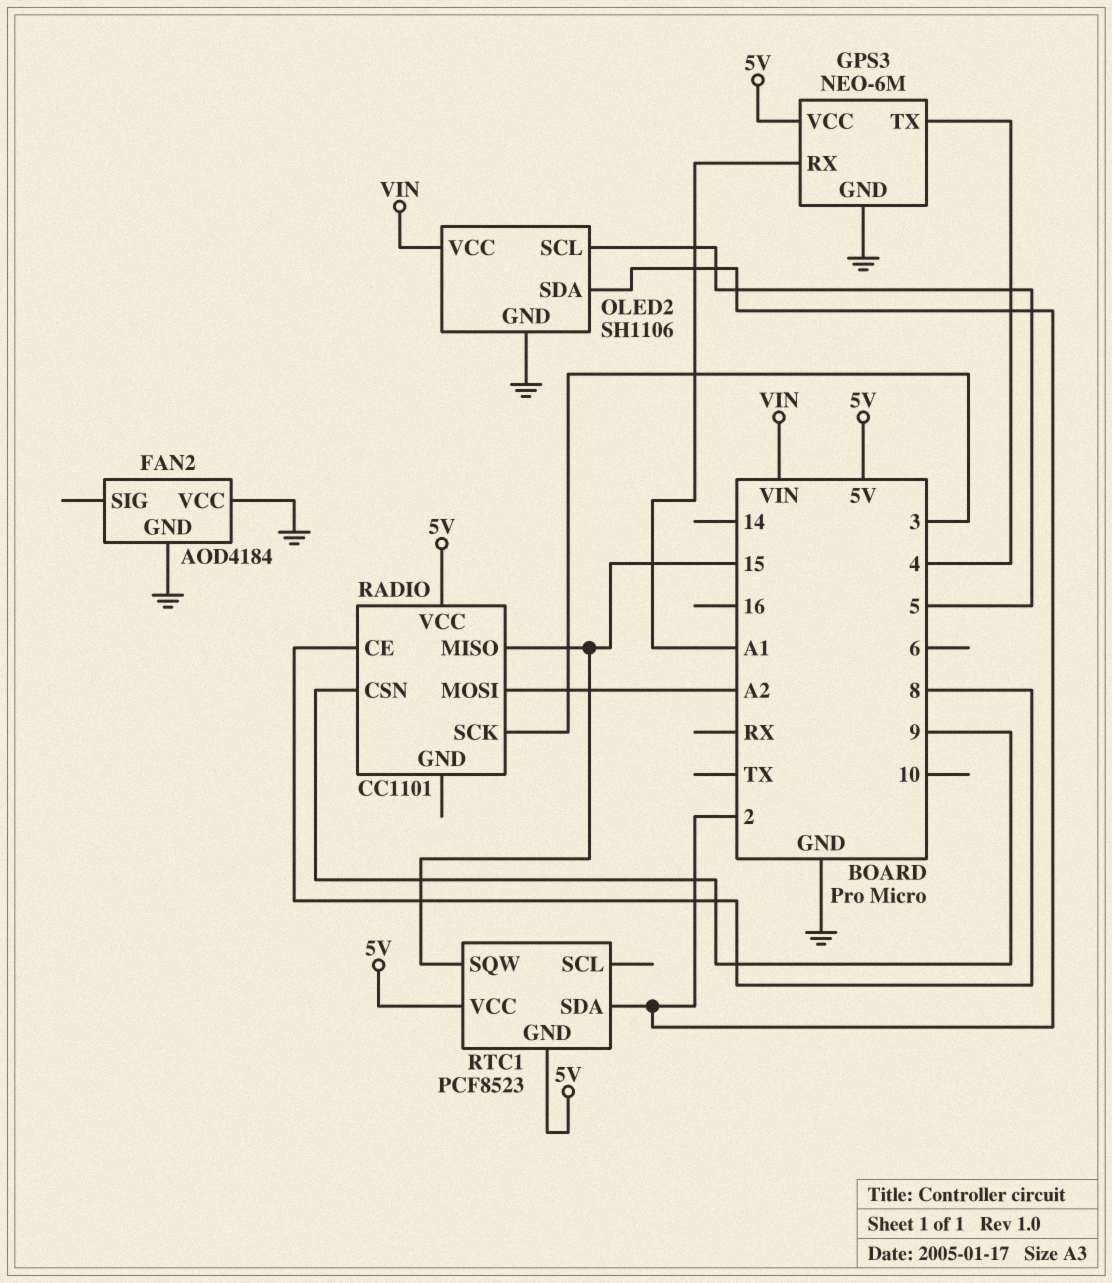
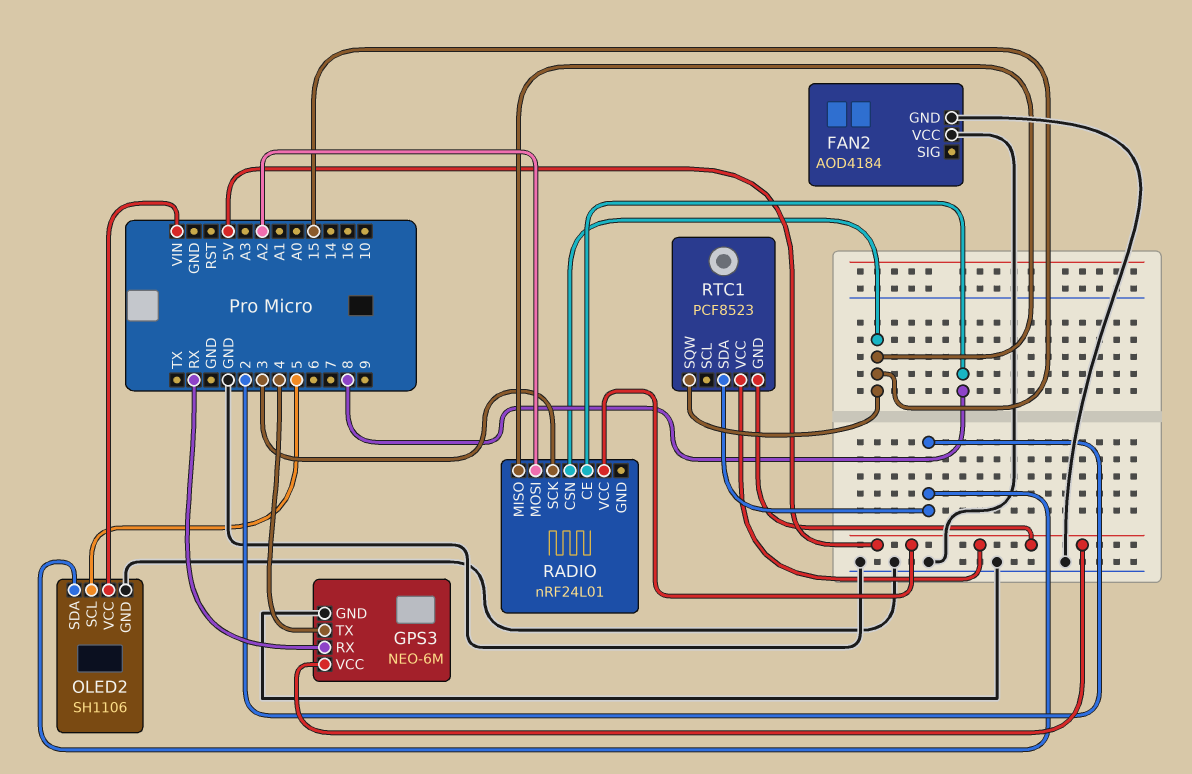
GPS3 pin RX: A1 -> RX
RADIO: CC1101 -> nRF24L01
RADIO pin CSN: 9 -> 15

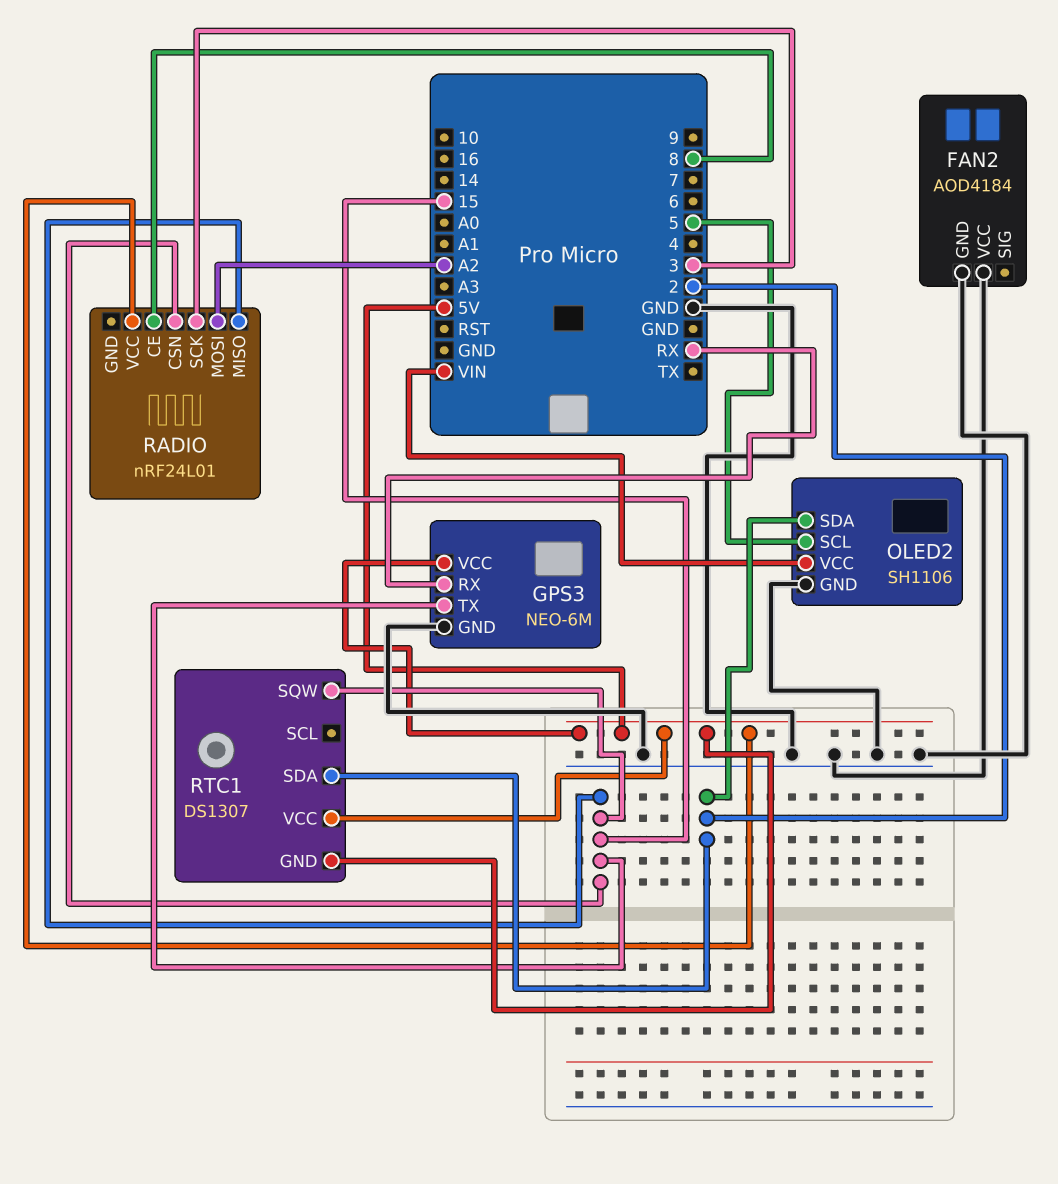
GPS3 pin TX: 4 -> 15
RTC1: PCF8523 -> DS1307

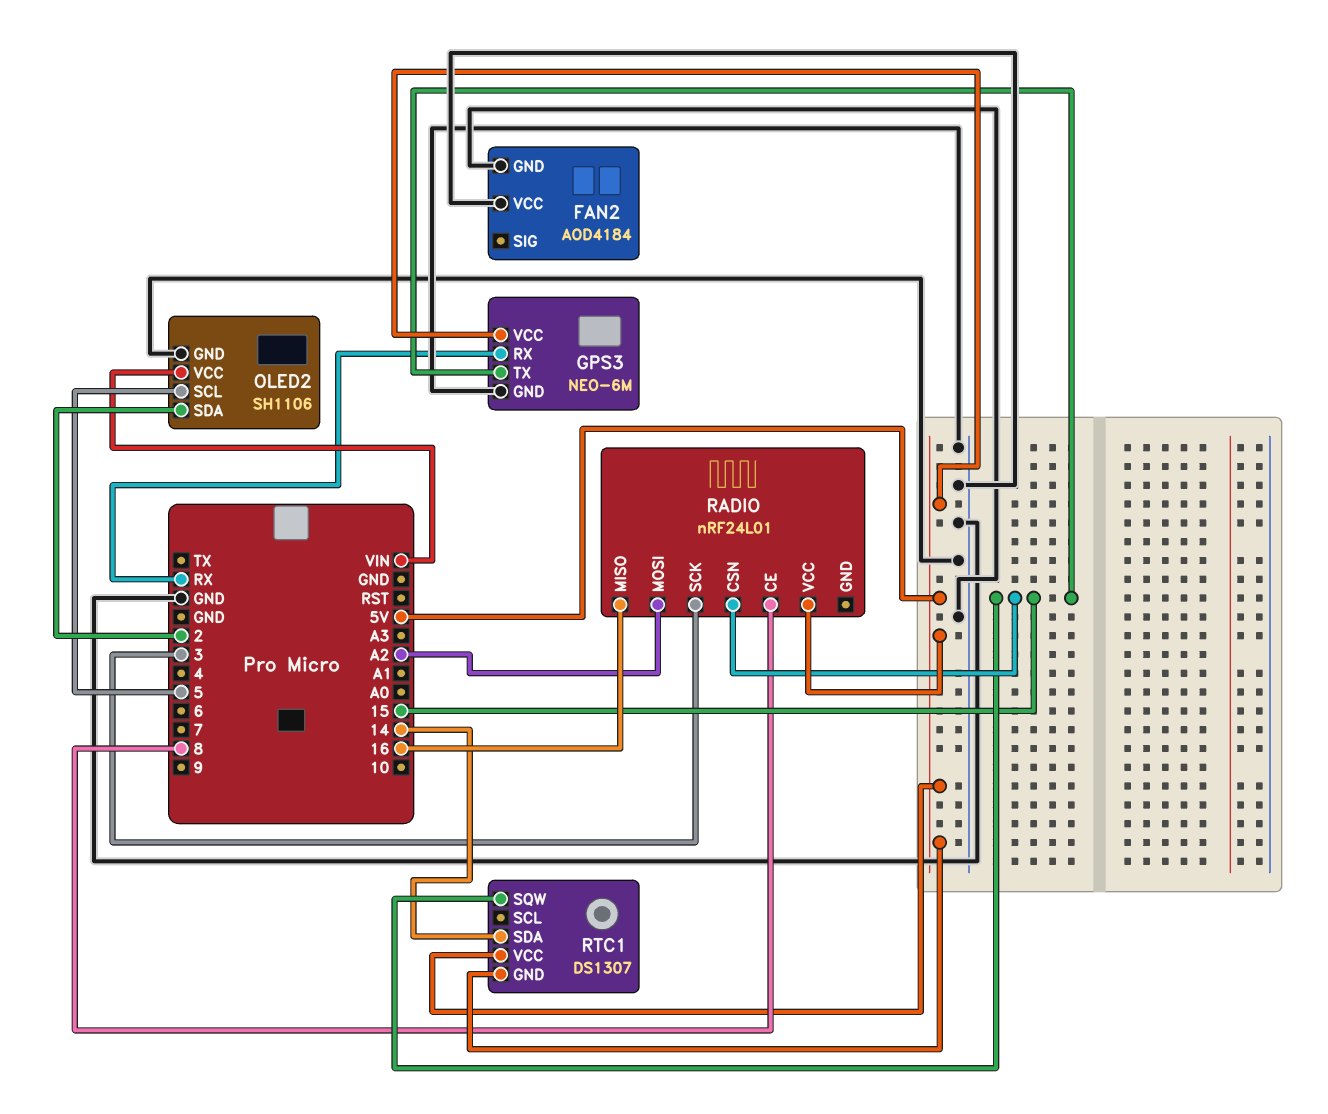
RADIO pin MISO: 15 -> 16
RTC1 pin SDA: 2 -> 14

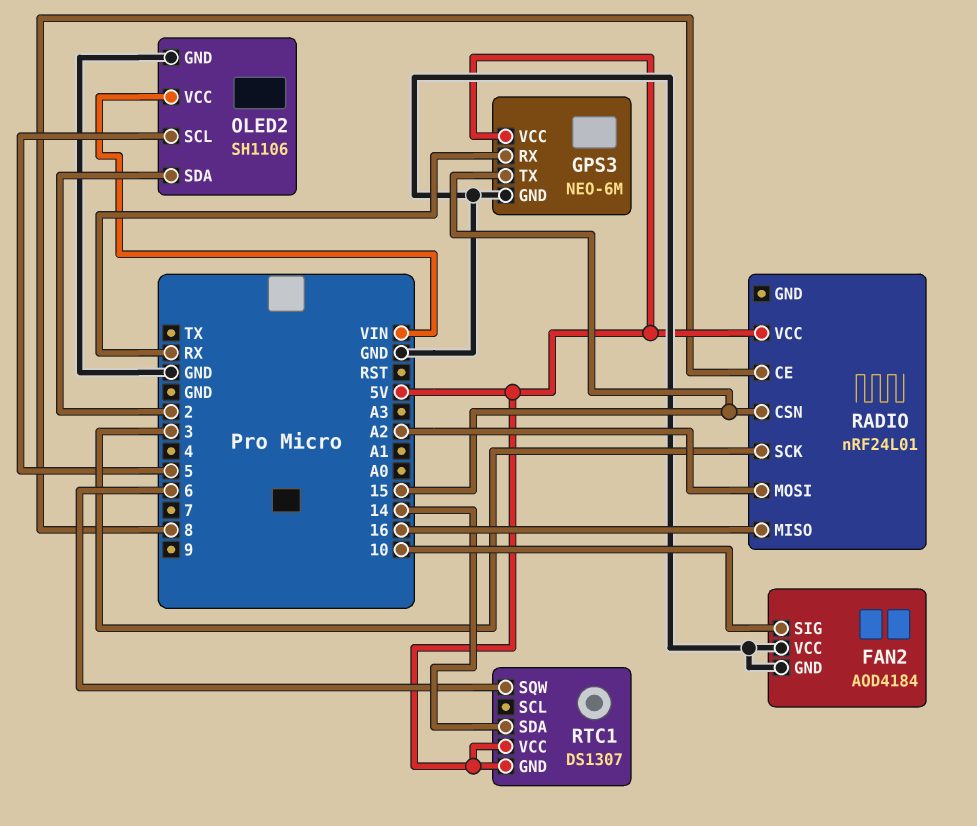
FAN2 pin SIG: none -> 10
RTC1 pin SQW: 15 -> 6

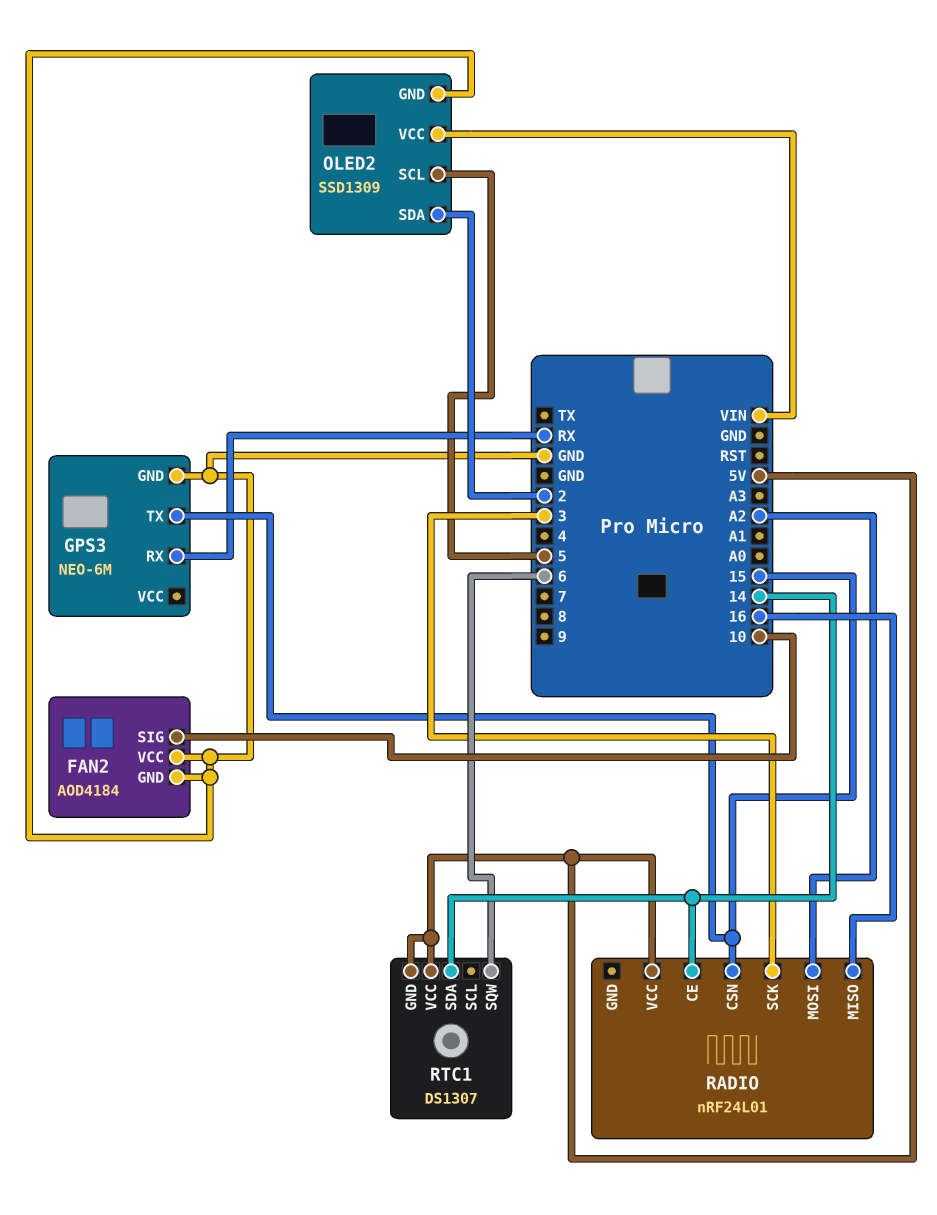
GPS3 pin VCC: 5V -> none
OLED2: SH1106 -> SSD1309
RADIO pin CE: 8 -> 14

